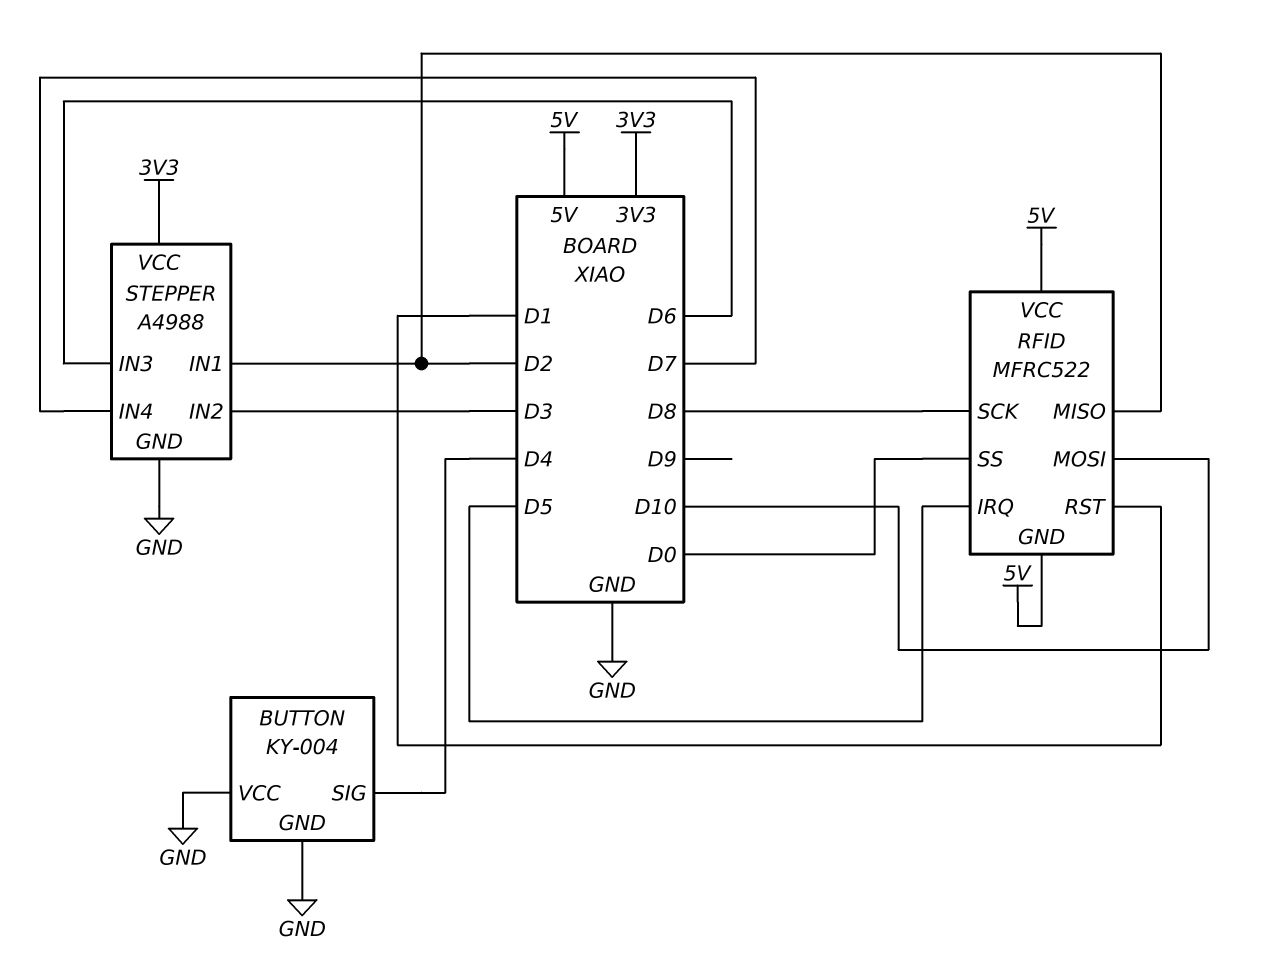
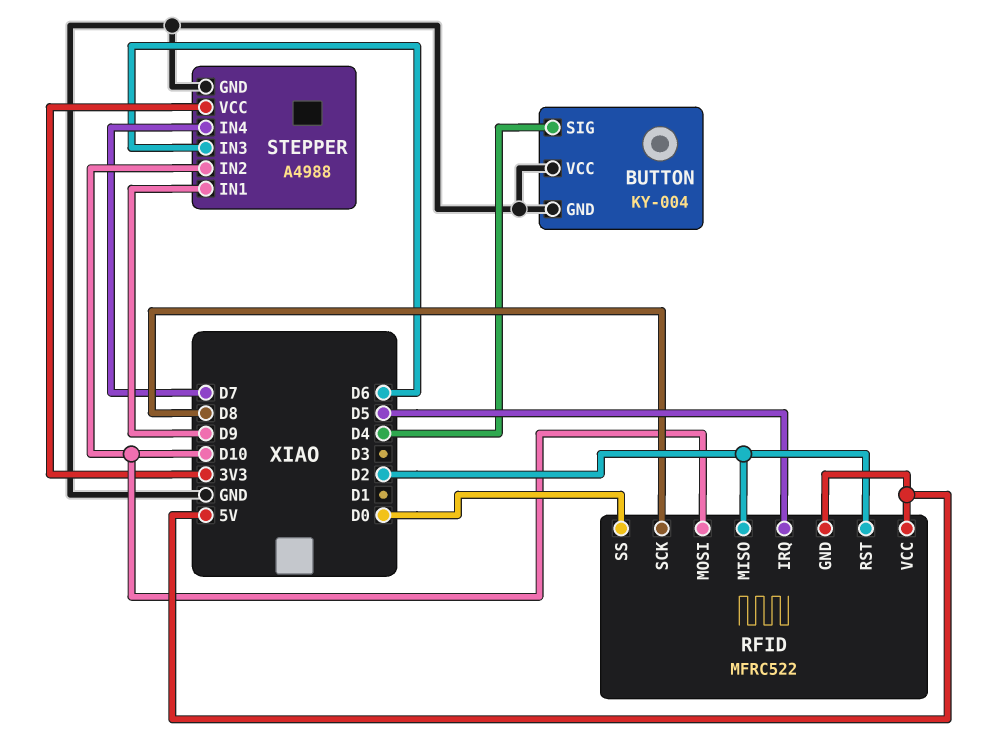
RFID pin RST: D1 -> D2
STEPPER pin IN1: D2 -> D9
STEPPER pin IN2: D3 -> D10

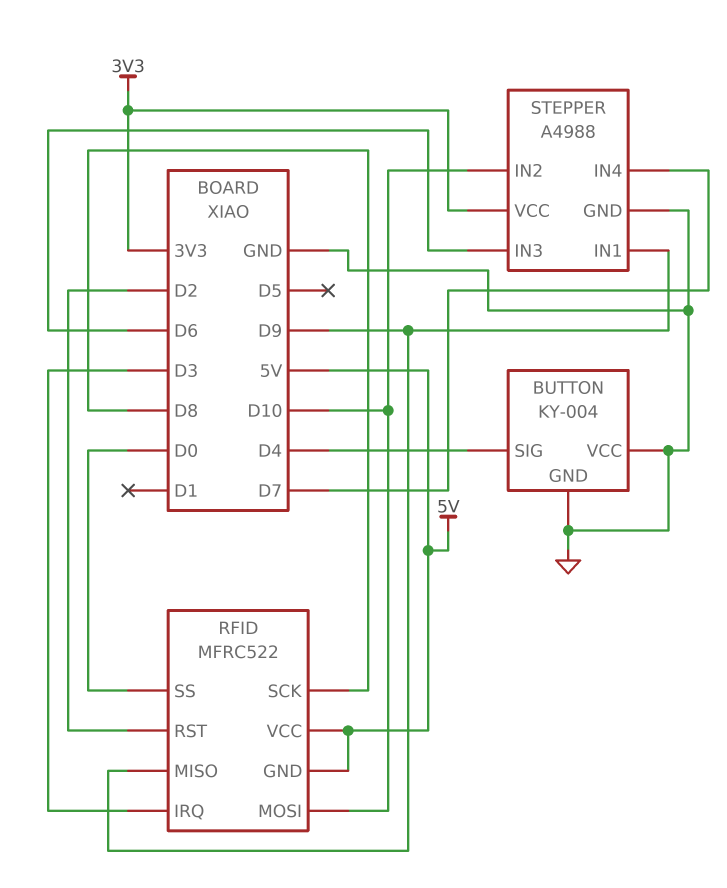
RFID pin IRQ: D5 -> D3
RFID pin MISO: D2 -> D9

